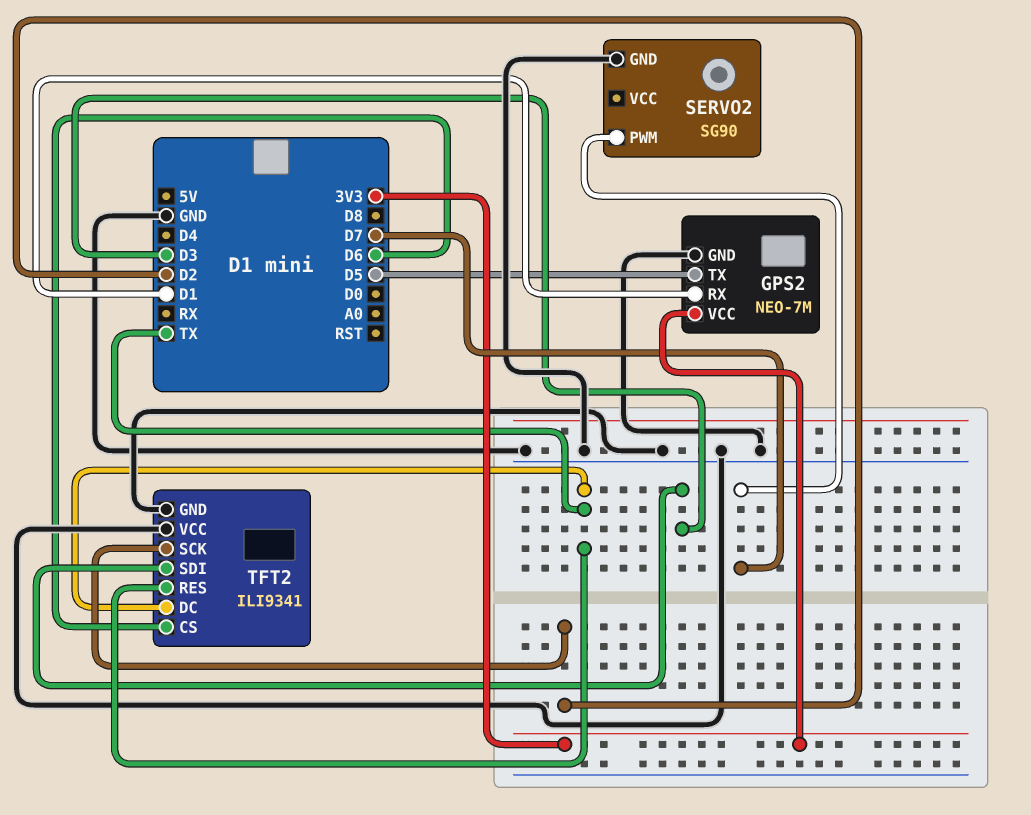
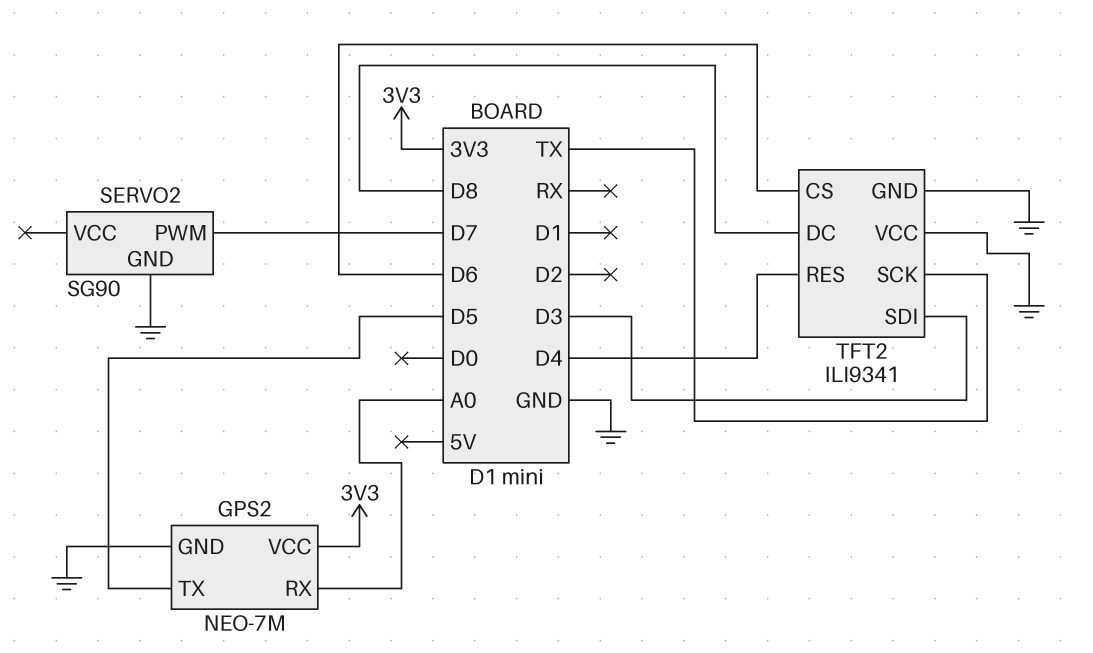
GPS2 pin RX: D1 -> A0
TFT2 pin DC: TX -> D8
TFT2 pin RES: TX -> D4
TFT2 pin SCK: D2 -> TX

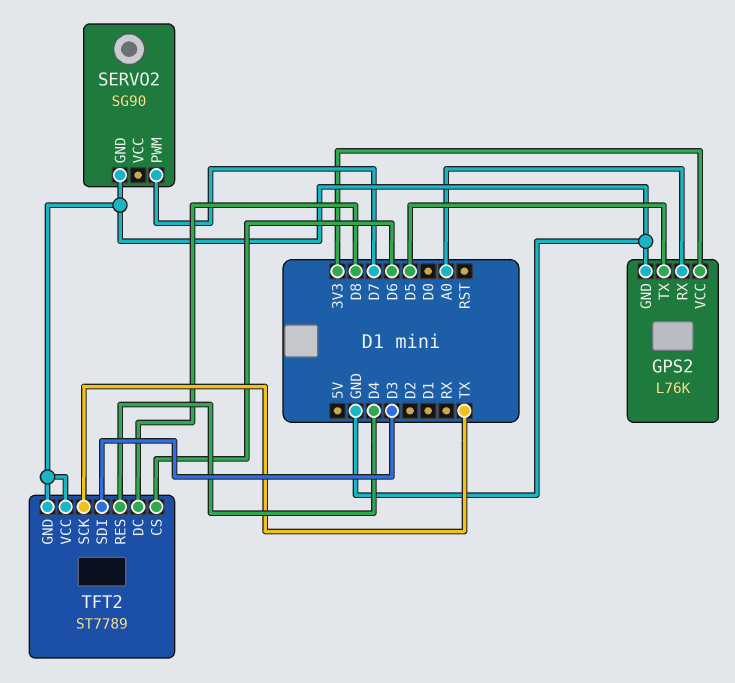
GPS2: NEO-7M -> L76K
TFT2: ILI9341 -> ST7789

